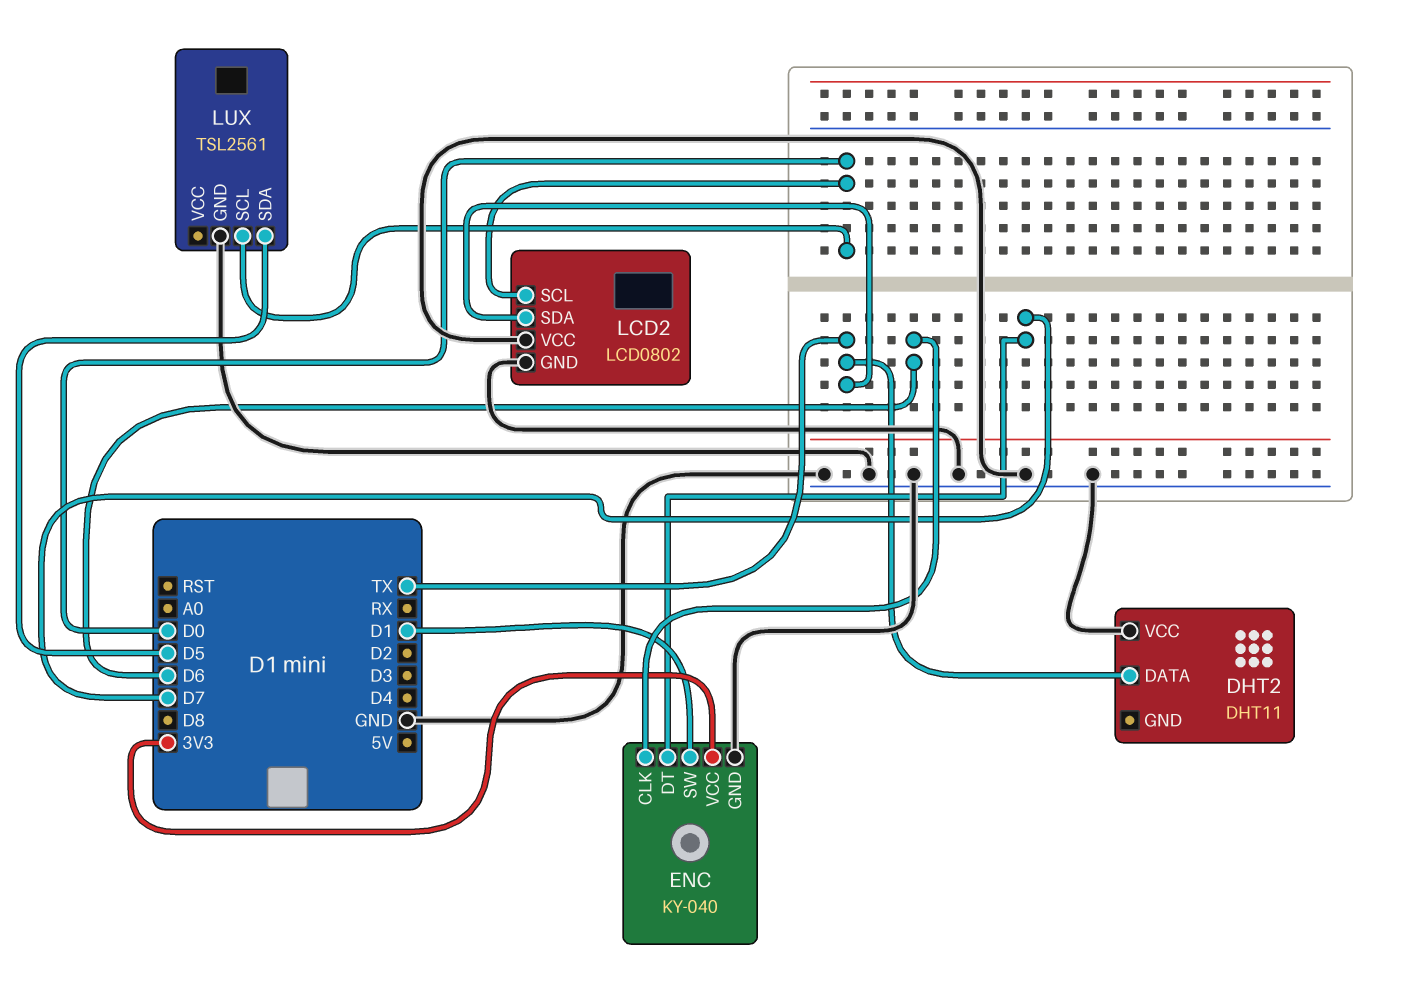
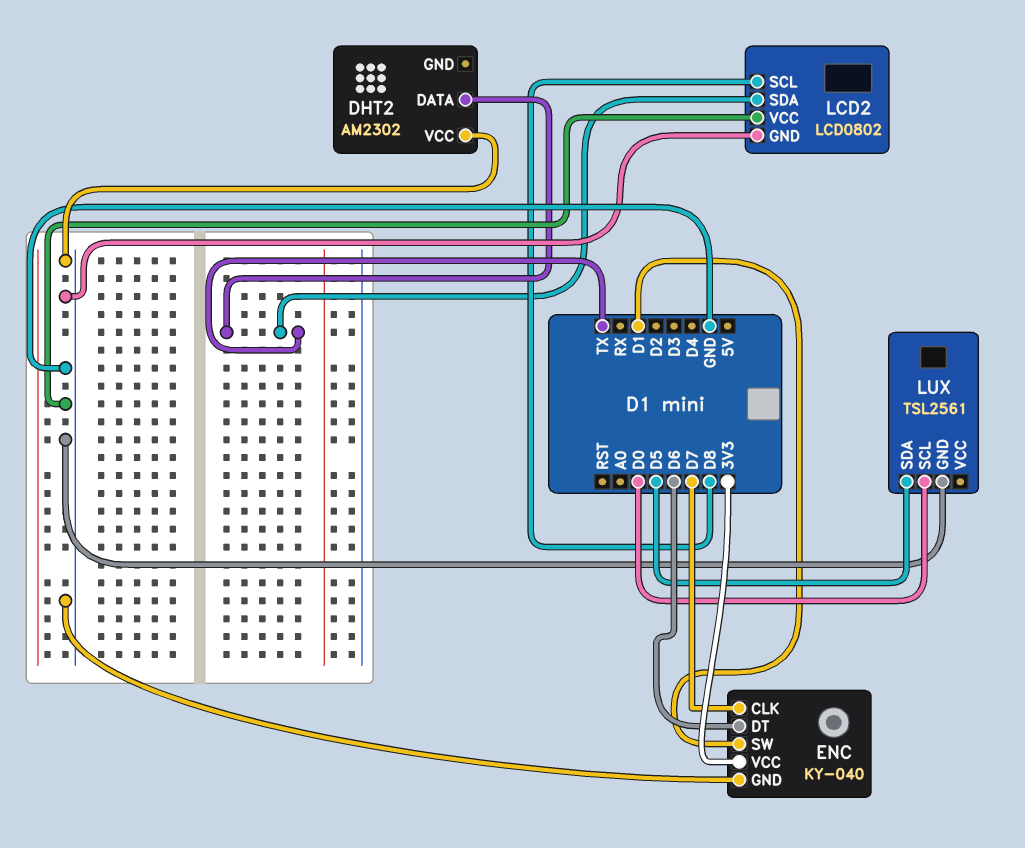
DHT2: DHT11 -> AM2302
ENC pin CLK: D6 -> D7
ENC pin DT: D7 -> D6
LCD2 pin SCL: D0 -> D8

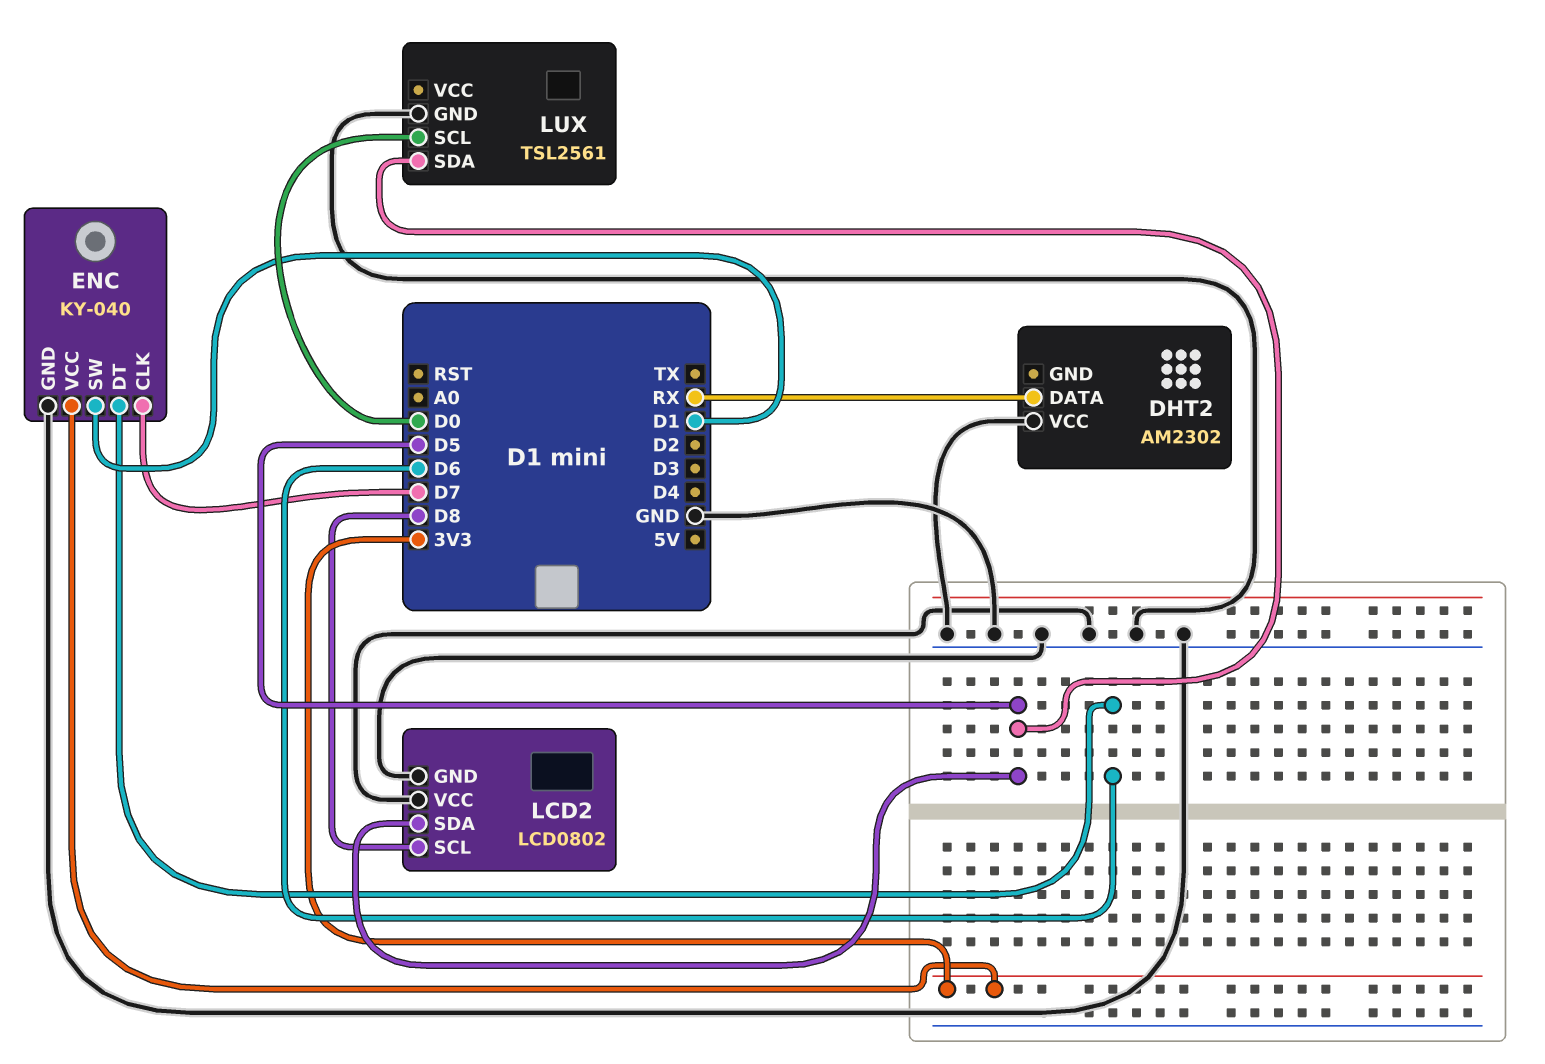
DHT2 pin DATA: TX -> RX
LCD2 pin SDA: TX -> D5

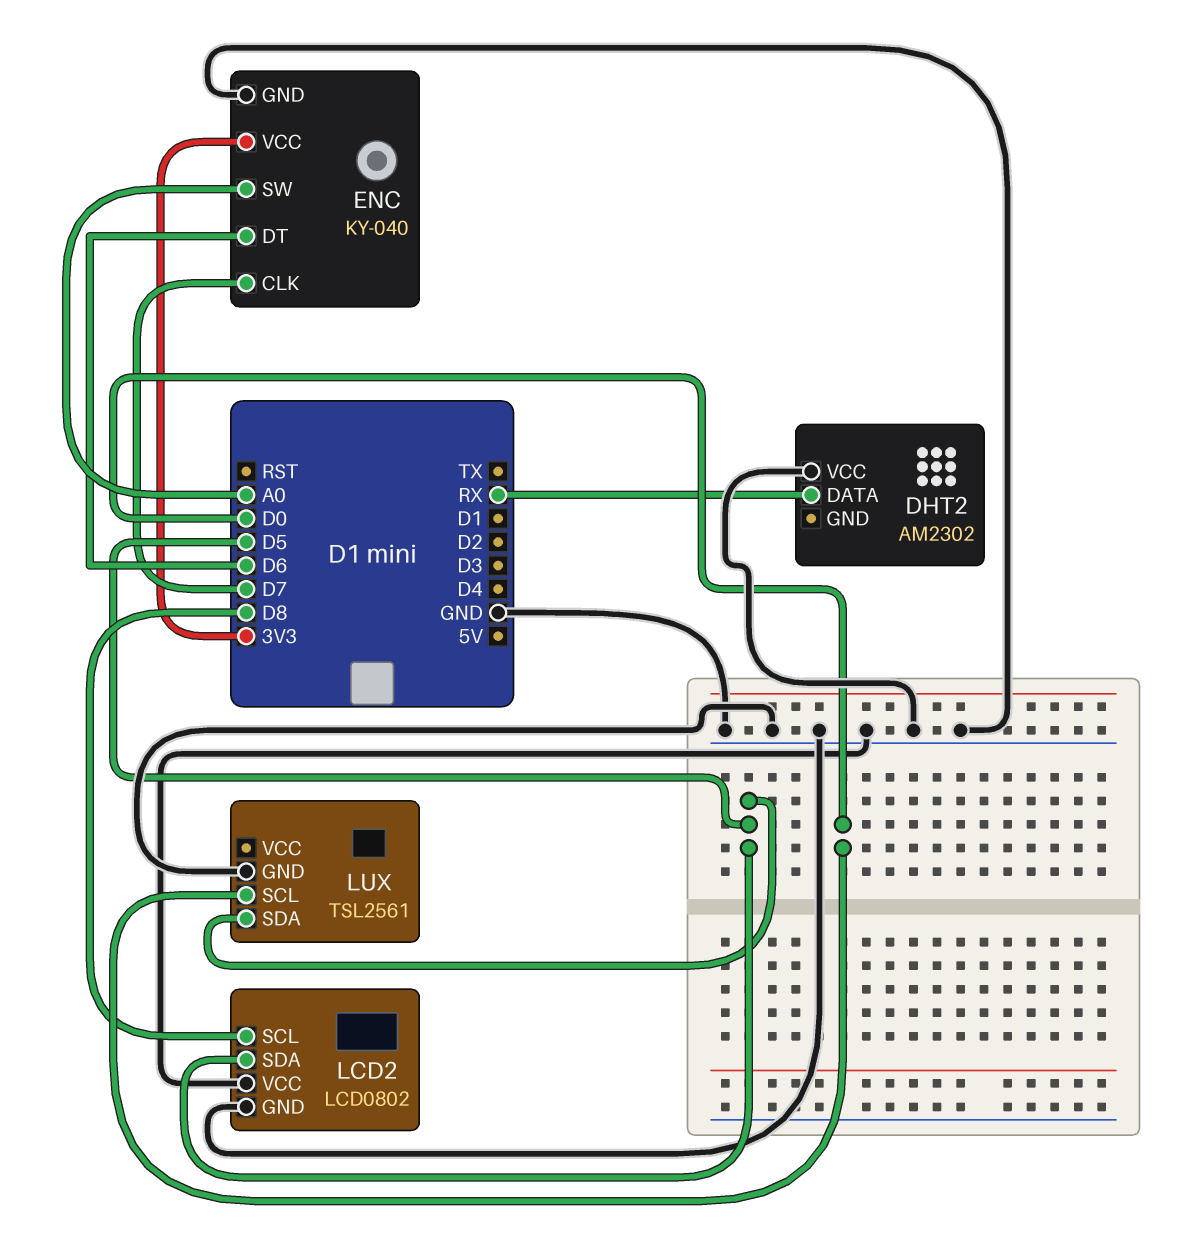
ENC pin SW: D1 -> A0

